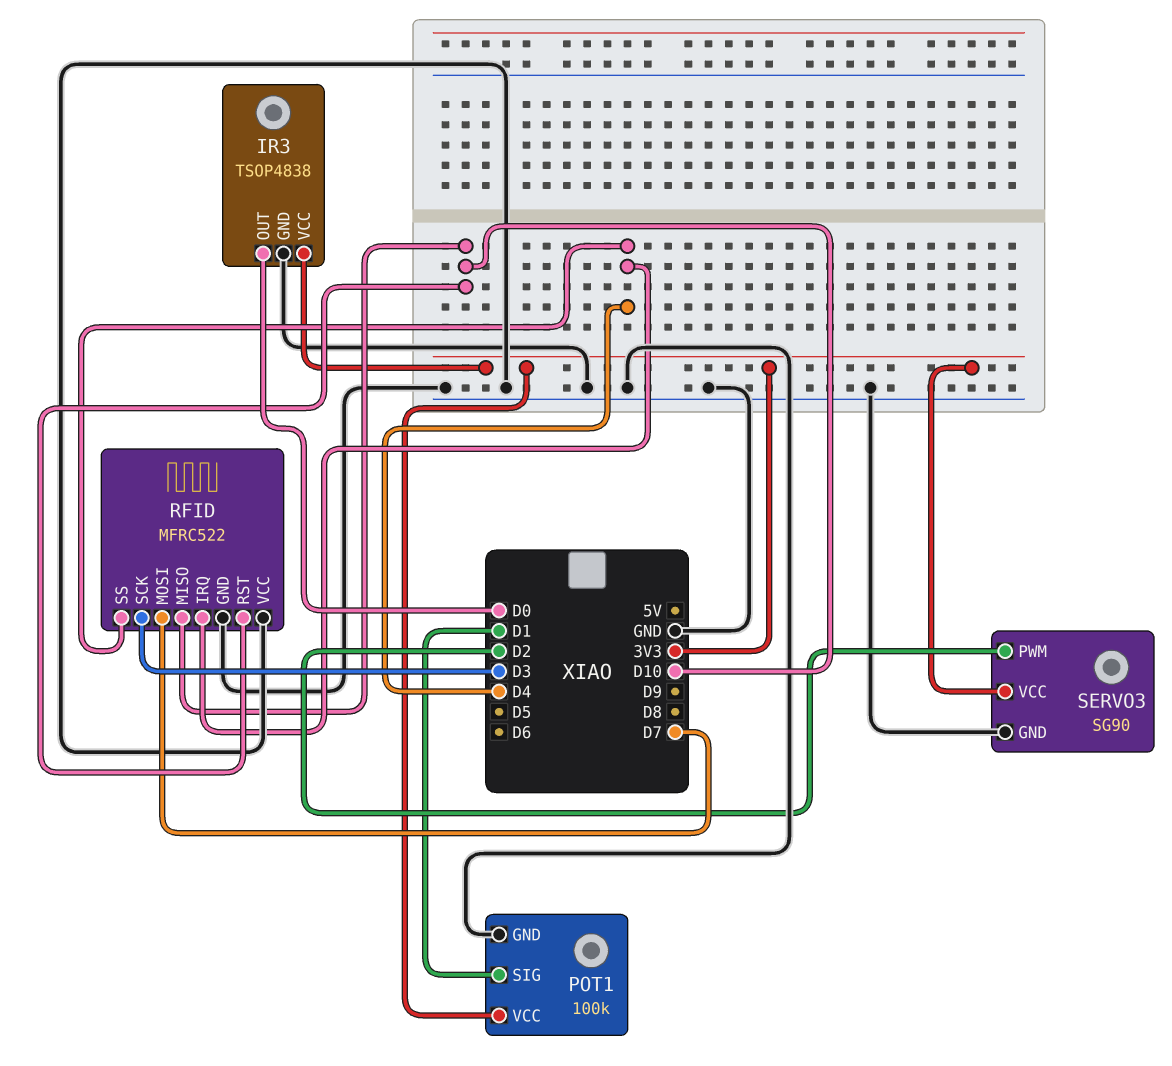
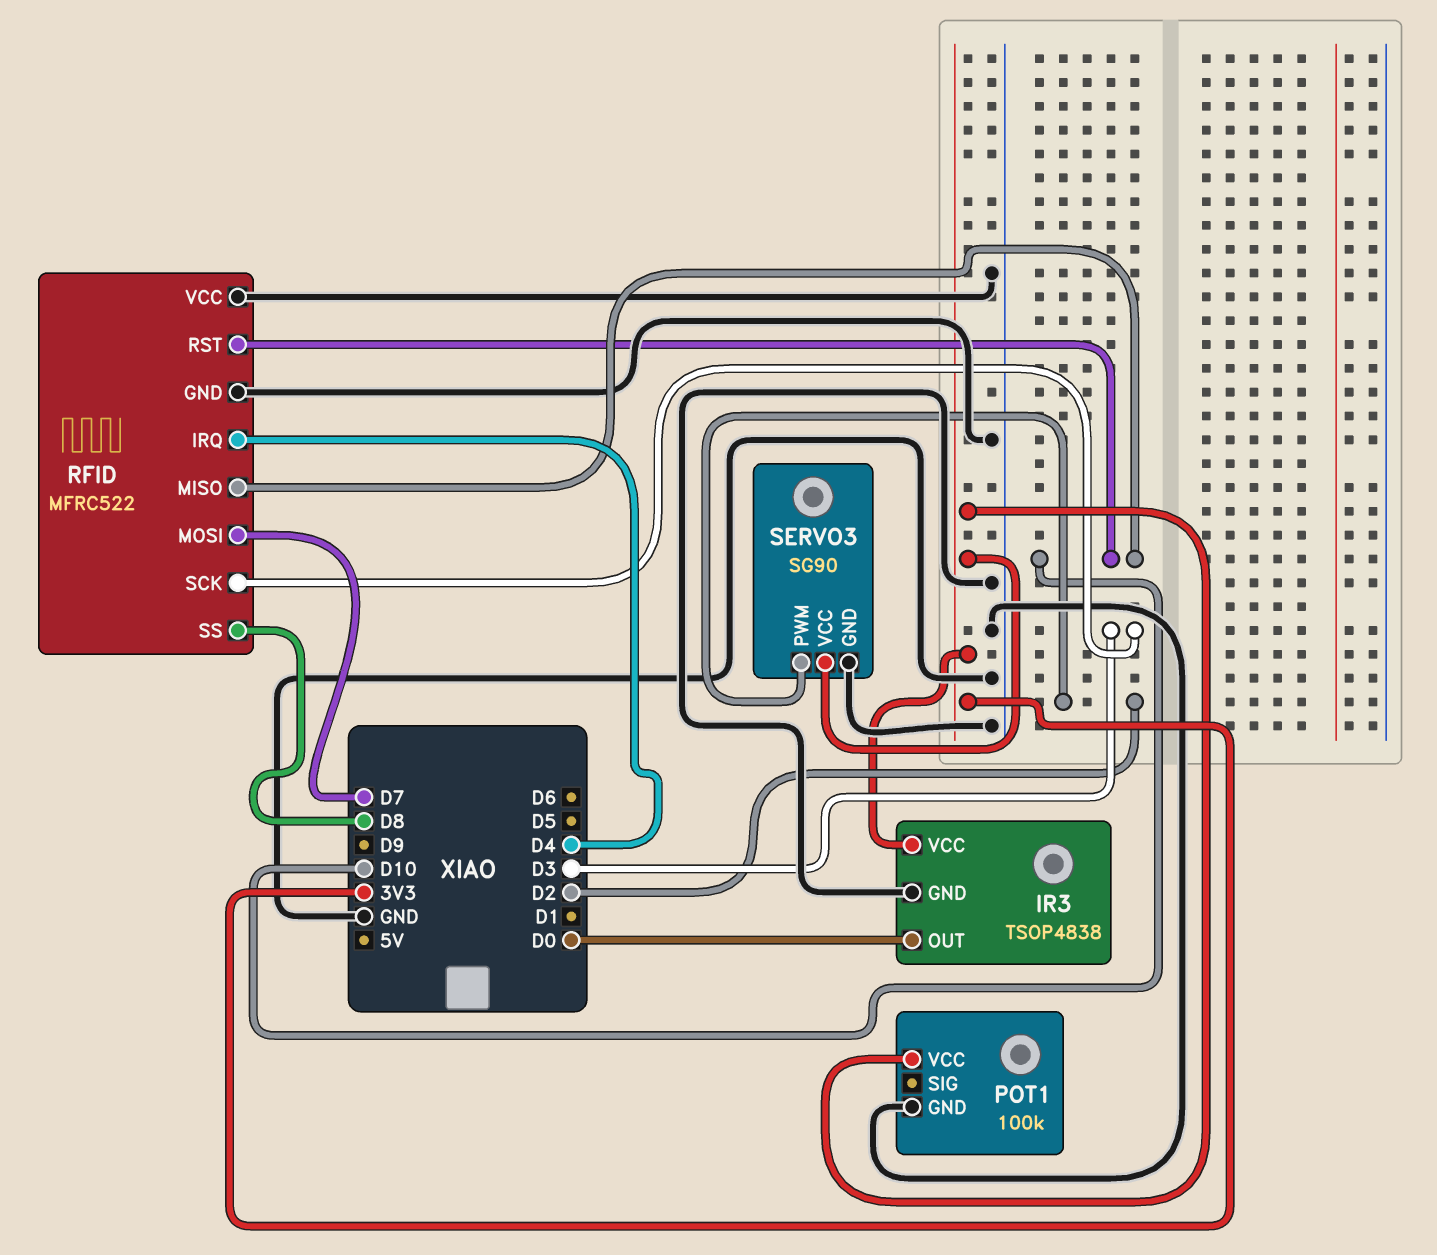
POT1 pin SIG: D1 -> none
RFID pin SS: D4 -> D8

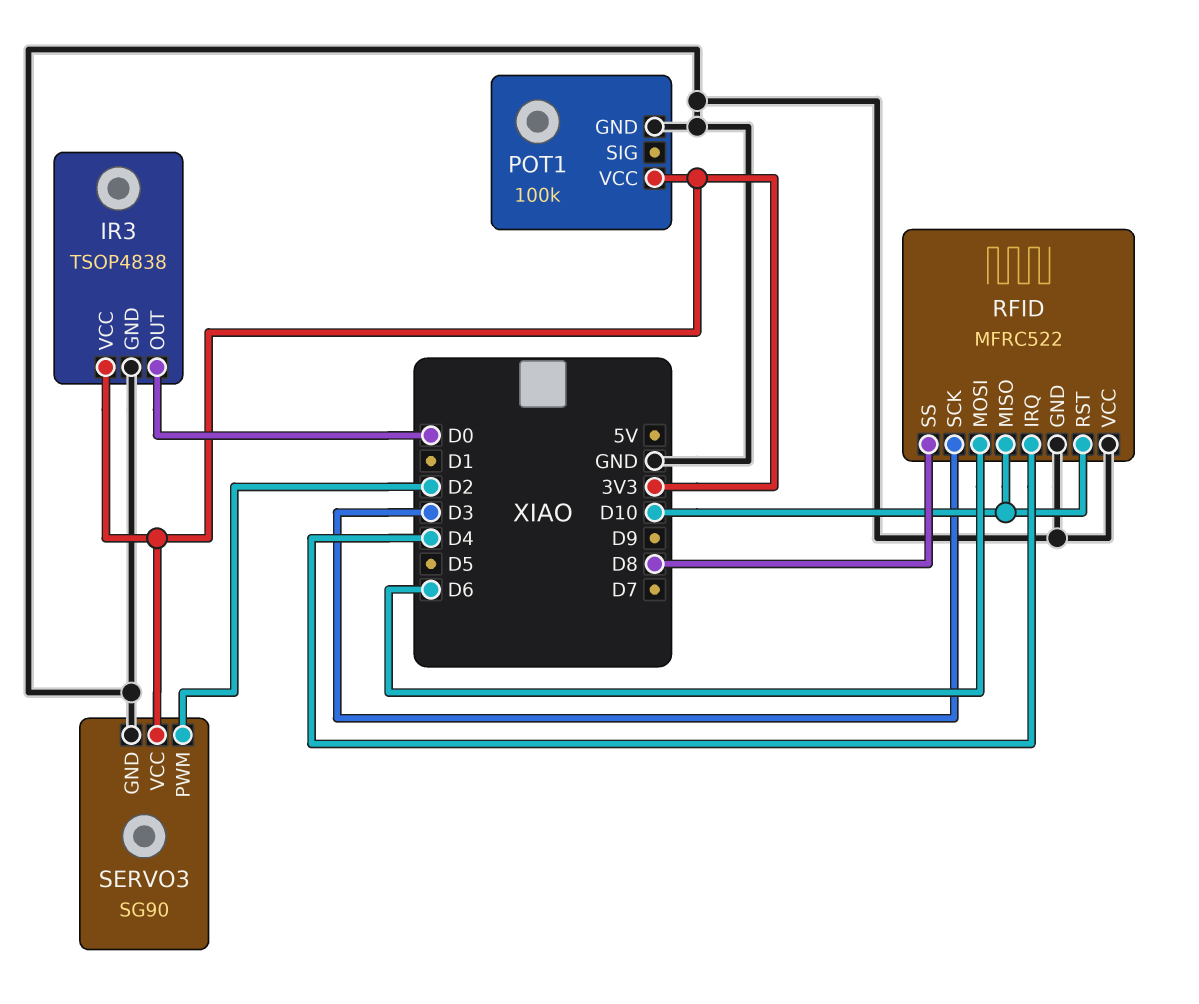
RFID pin MOSI: D7 -> D6

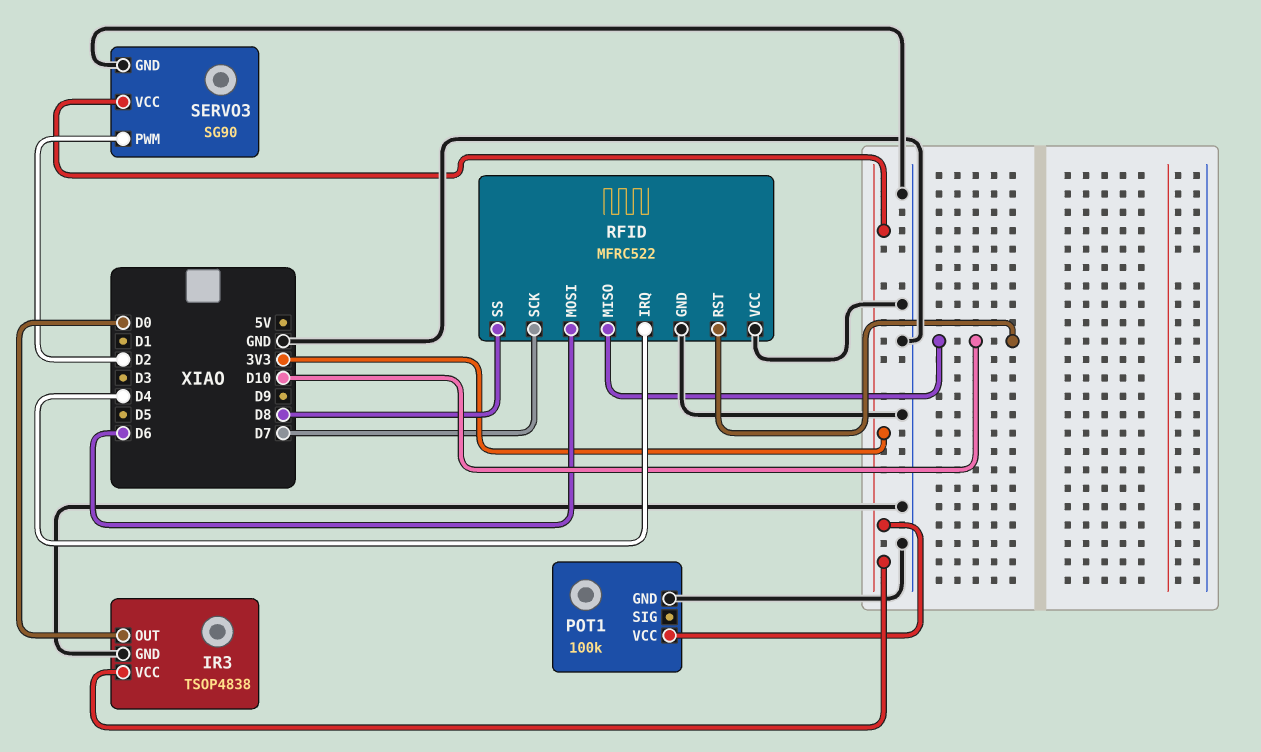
RFID pin SCK: D3 -> D7

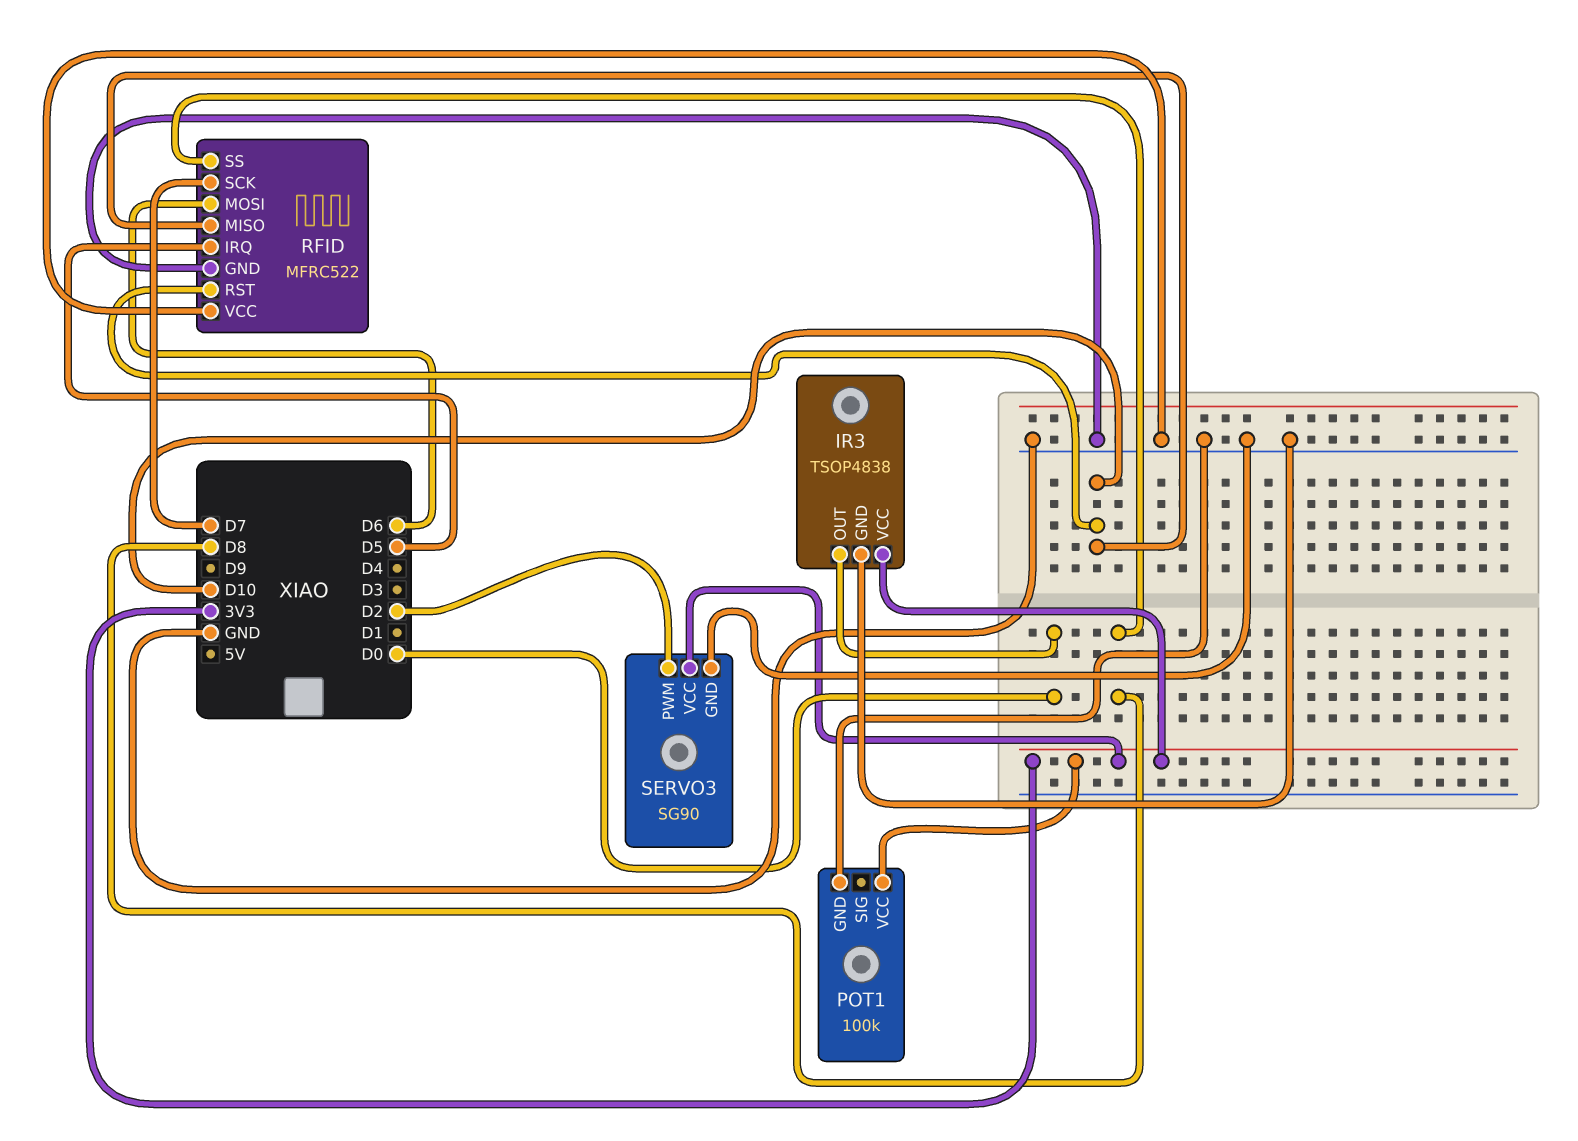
RFID pin IRQ: D4 -> D5

